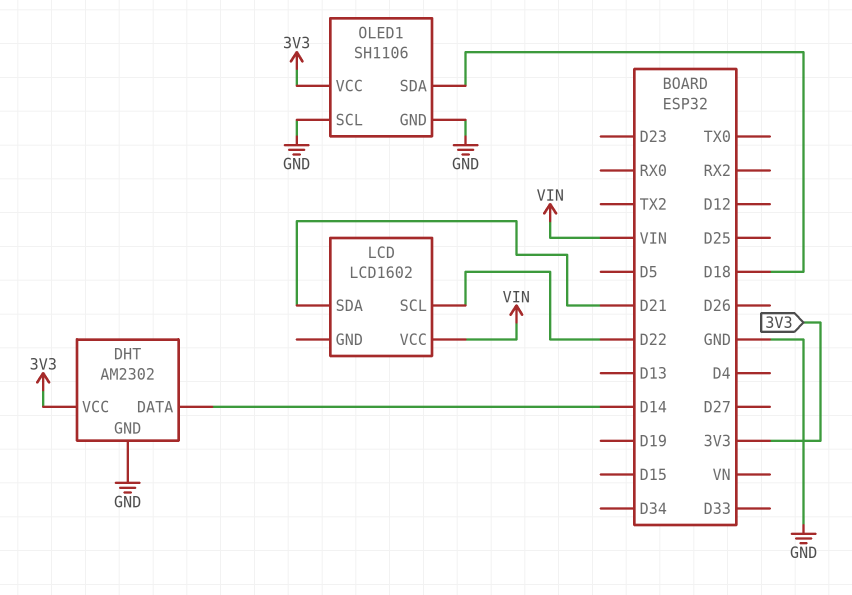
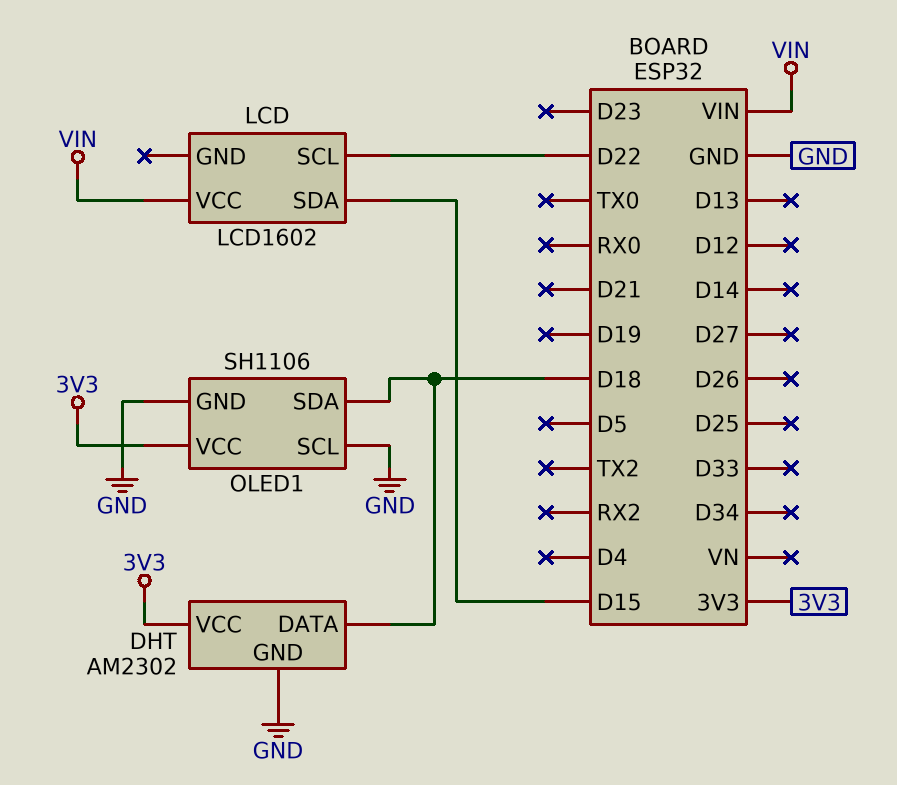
DHT pin DATA: D14 -> D18
LCD pin SDA: D21 -> D15

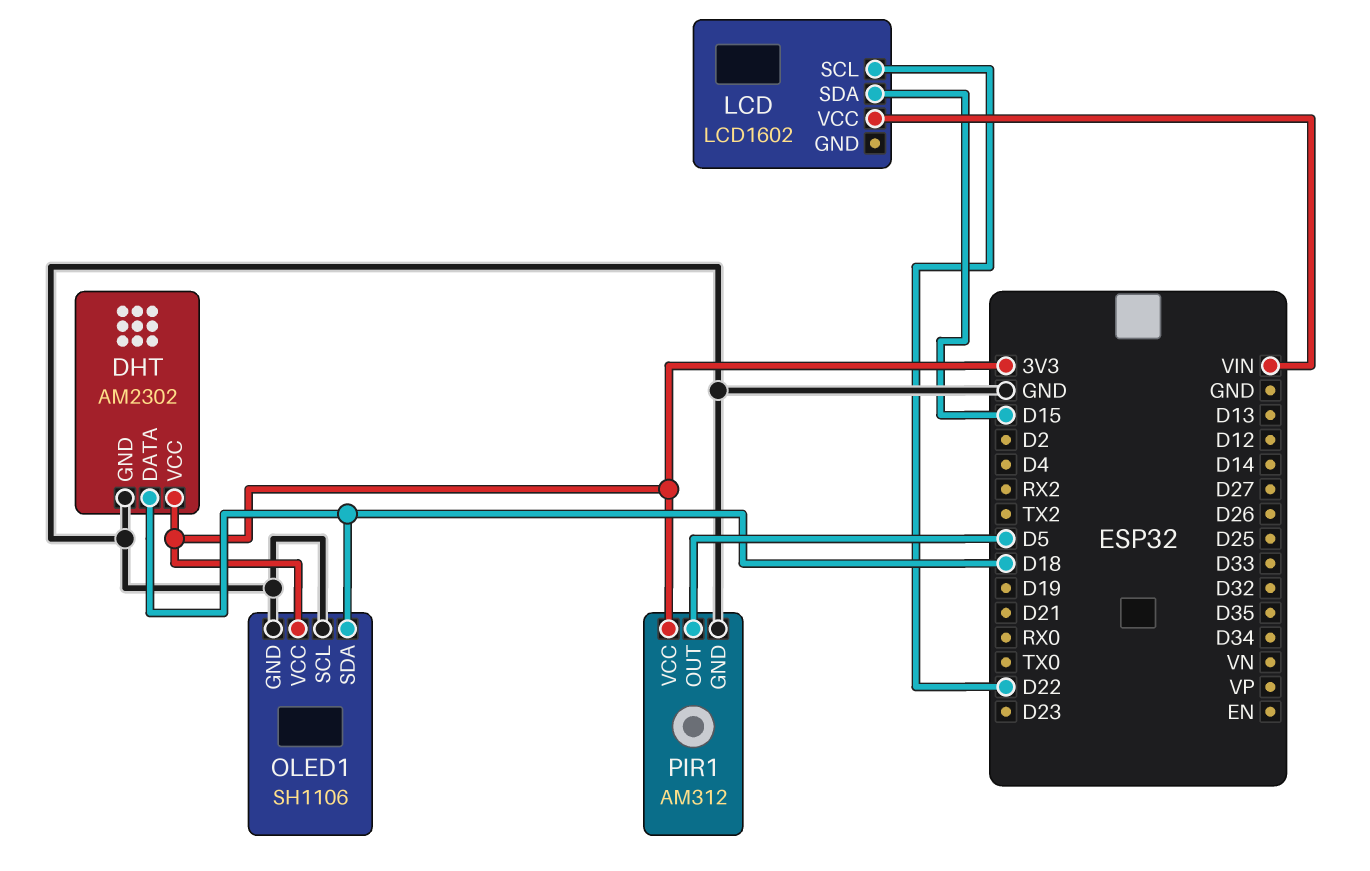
PIR1: none -> AM312
PIR1 pin GND: none -> GND
PIR1 pin OUT: none -> D5
PIR1 pin VCC: none -> 3V3

